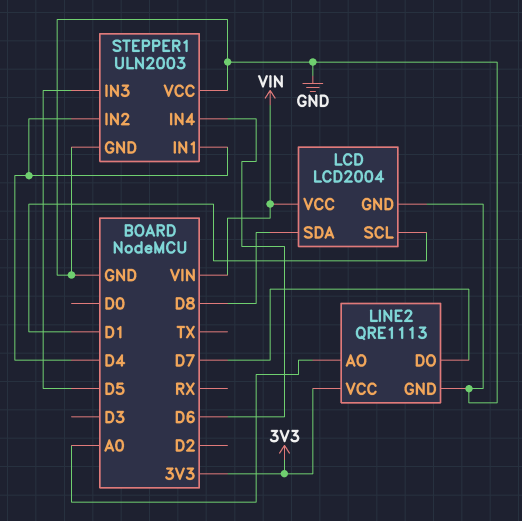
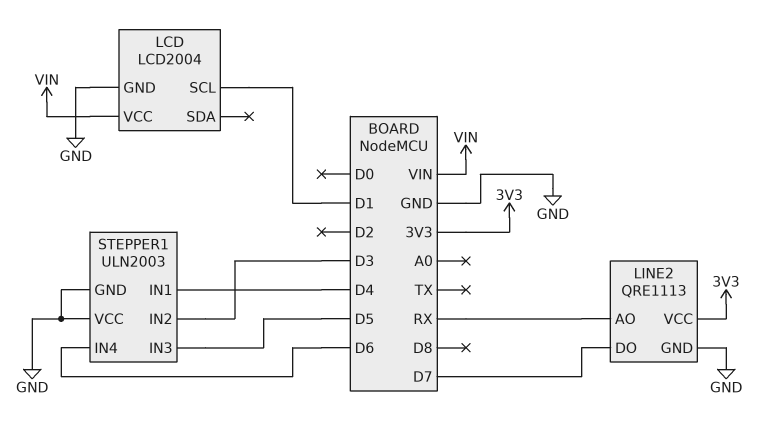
LCD pin SDA: D8 -> none
LINE2 pin AO: A0 -> RX
STEPPER1 pin IN2: D4 -> D3

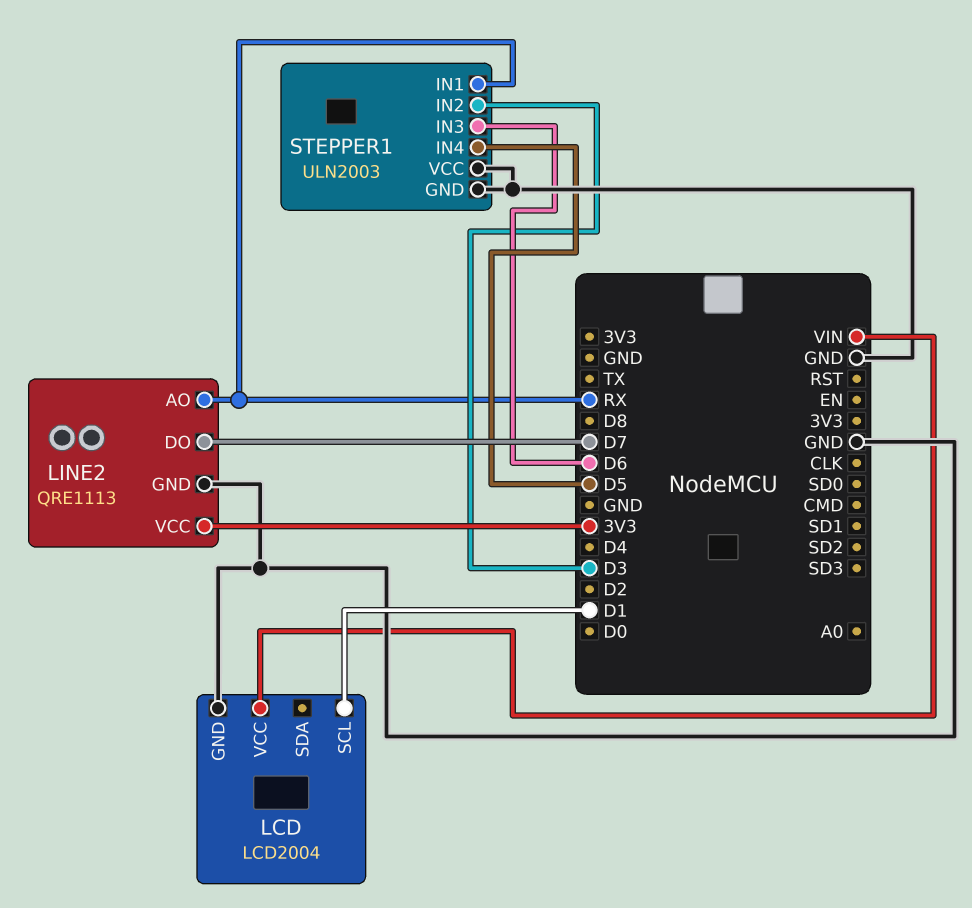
STEPPER1 pin IN1: D4 -> RX
STEPPER1 pin IN3: D5 -> D6
STEPPER1 pin IN4: D6 -> D5

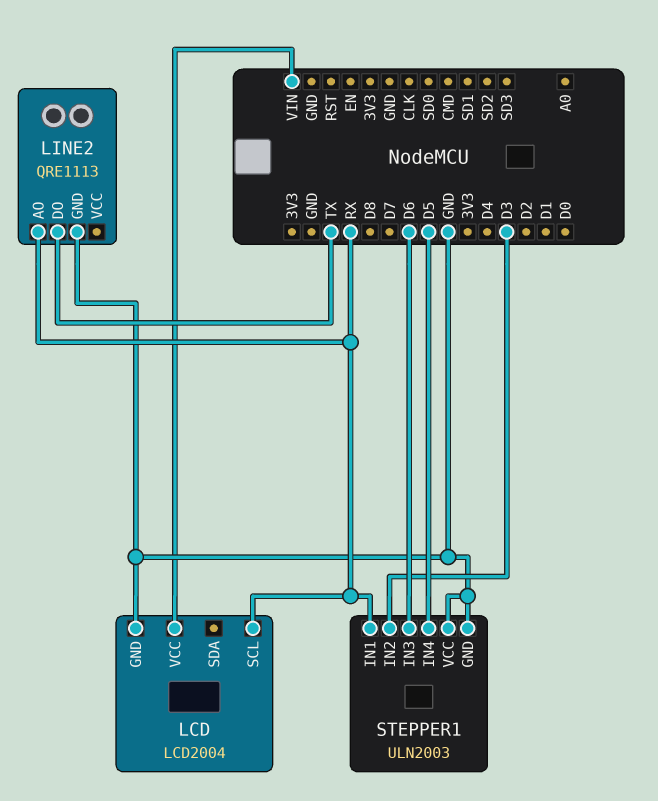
LCD pin SCL: D1 -> RX
LINE2 pin DO: D7 -> TX
LINE2 pin VCC: 3V3 -> none

